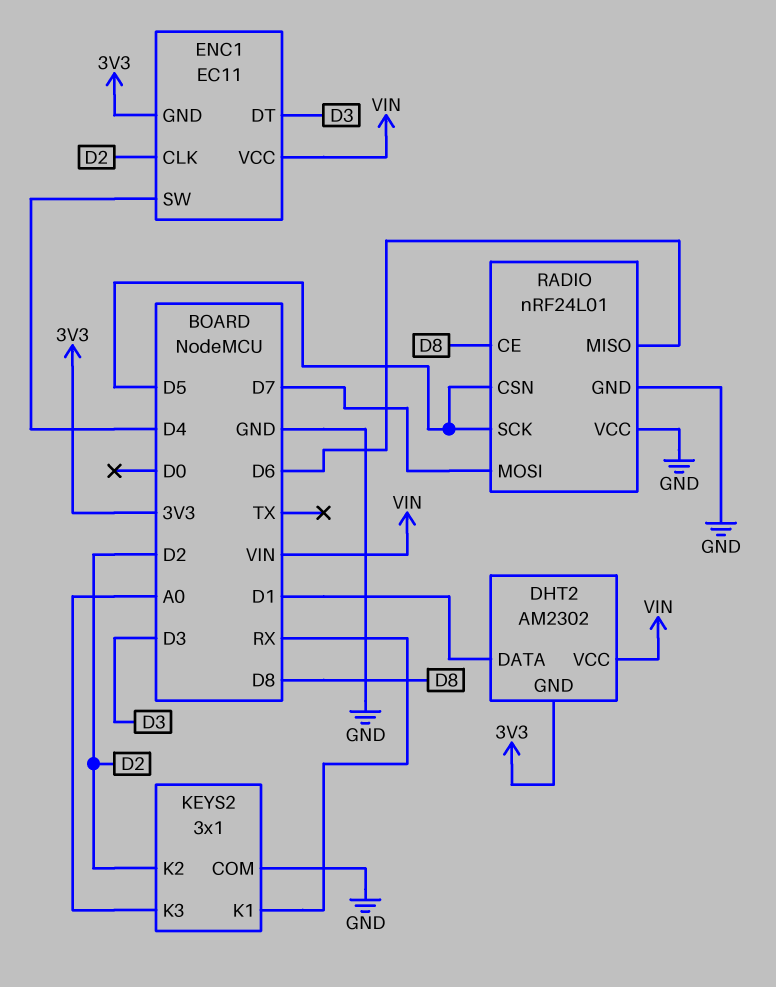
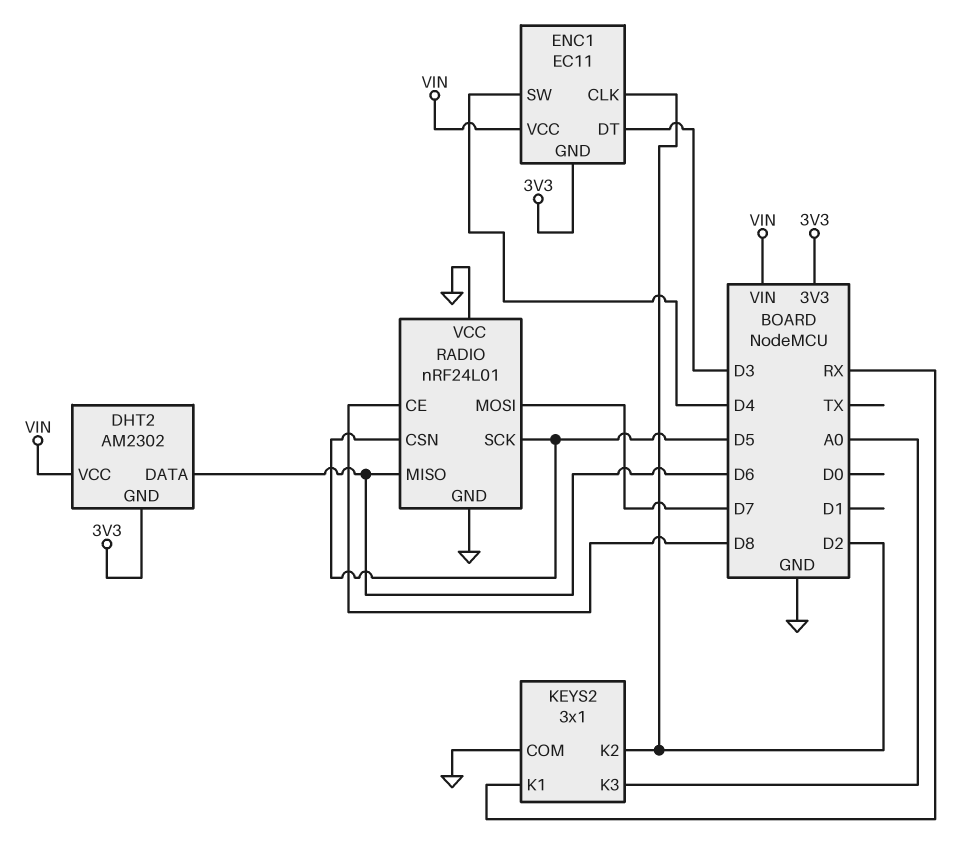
DHT2 pin DATA: D1 -> D6

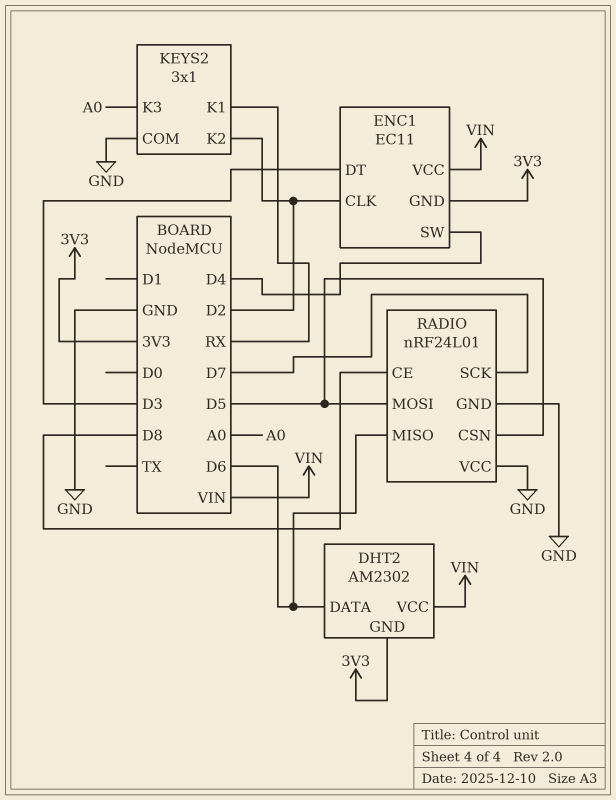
RADIO pin MOSI: D7 -> D5
RADIO pin SCK: D5 -> D7

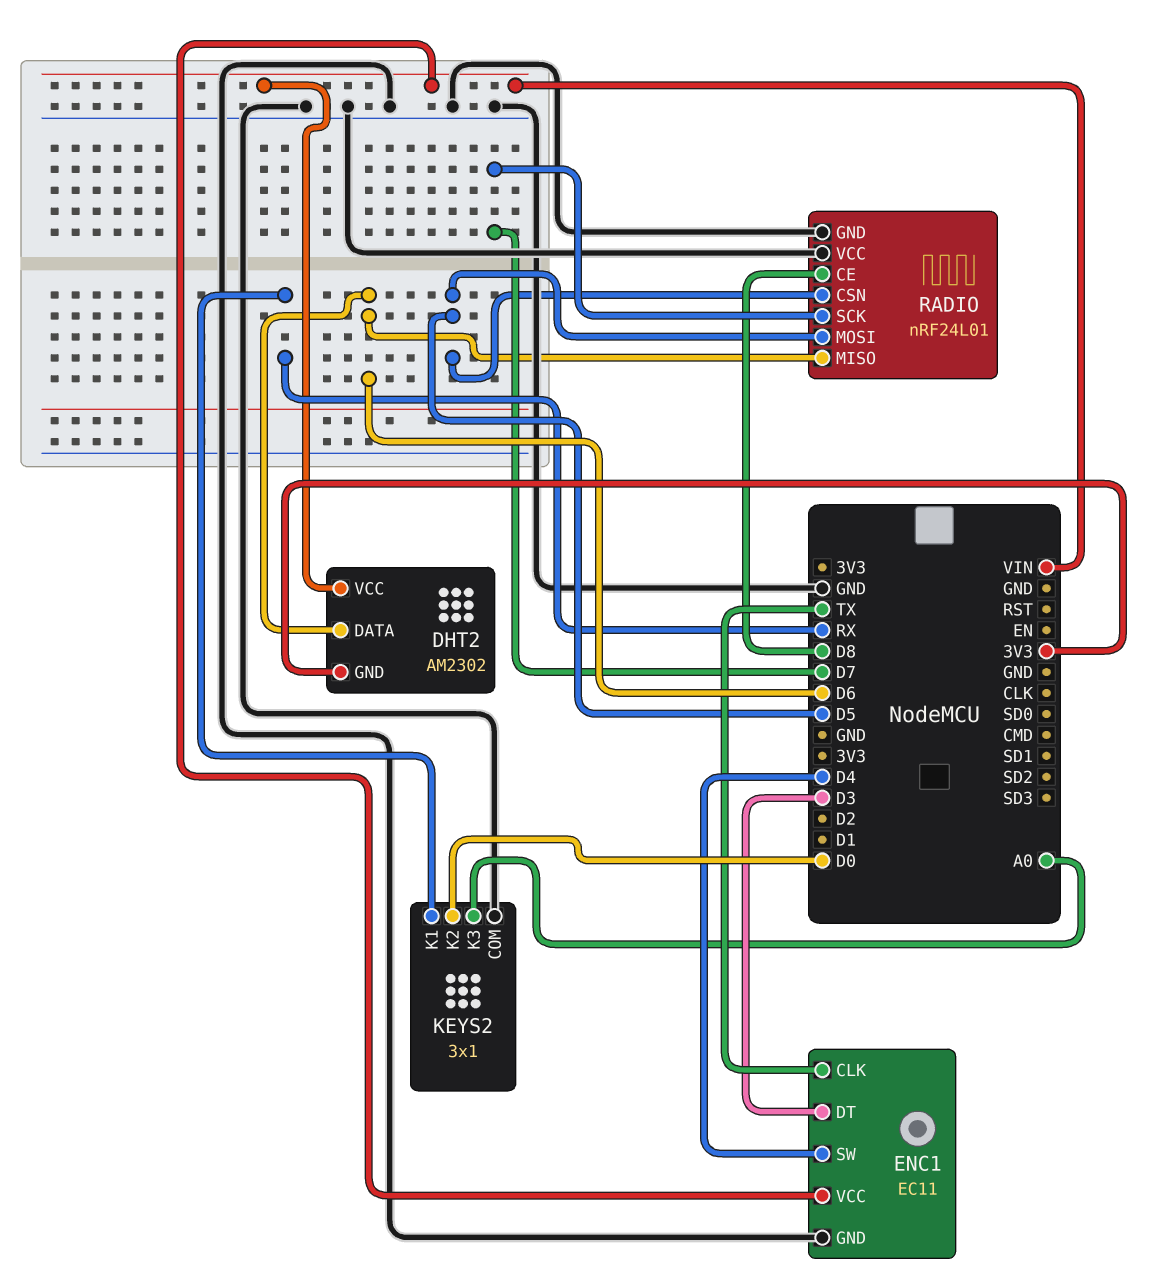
ENC1 pin CLK: D2 -> TX
ENC1 pin GND: 3V3 -> GND
KEYS2 pin K2: D2 -> D0

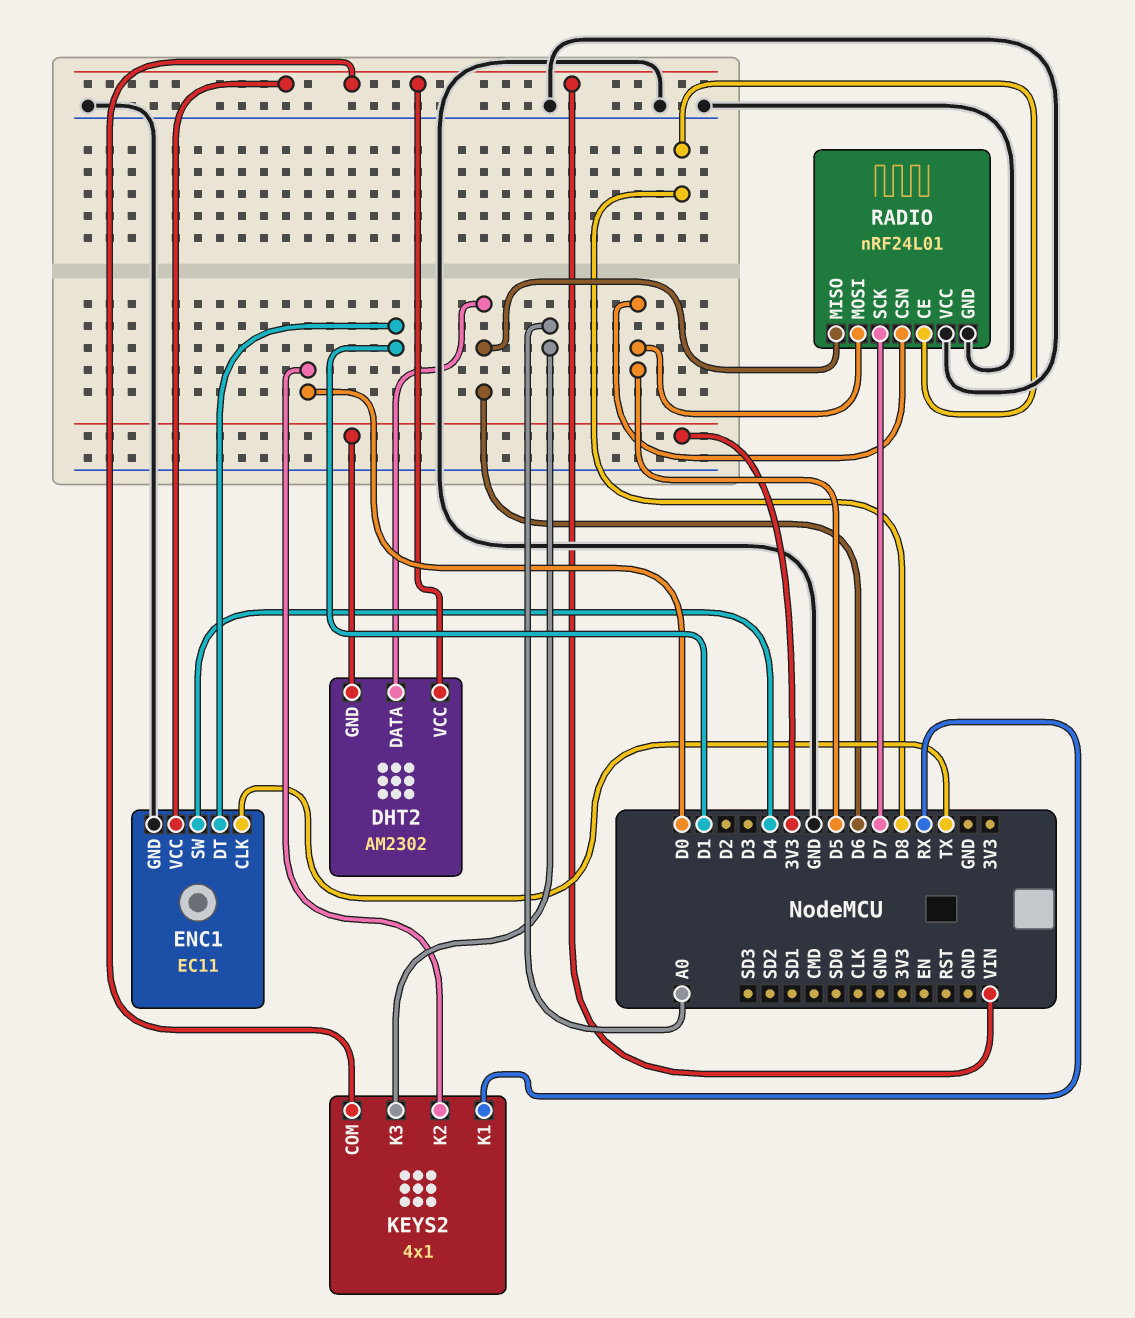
ENC1 pin DT: D3 -> D1
KEYS2: 3x1 -> 4x1
KEYS2 pin COM: GND -> VIN

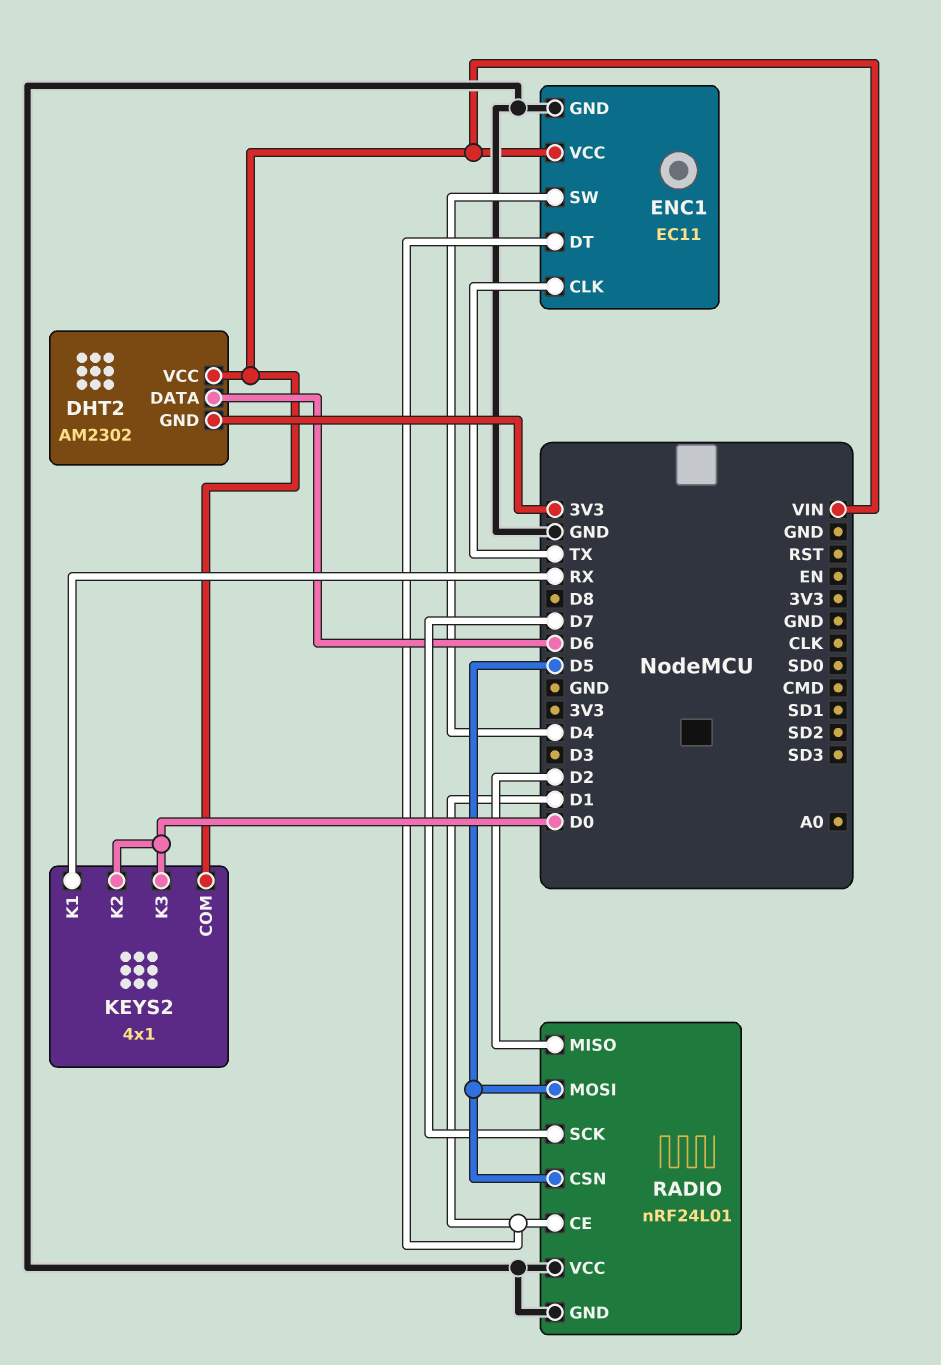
KEYS2 pin K3: A0 -> D0
RADIO pin CE: D8 -> D1
RADIO pin MISO: D6 -> D2

